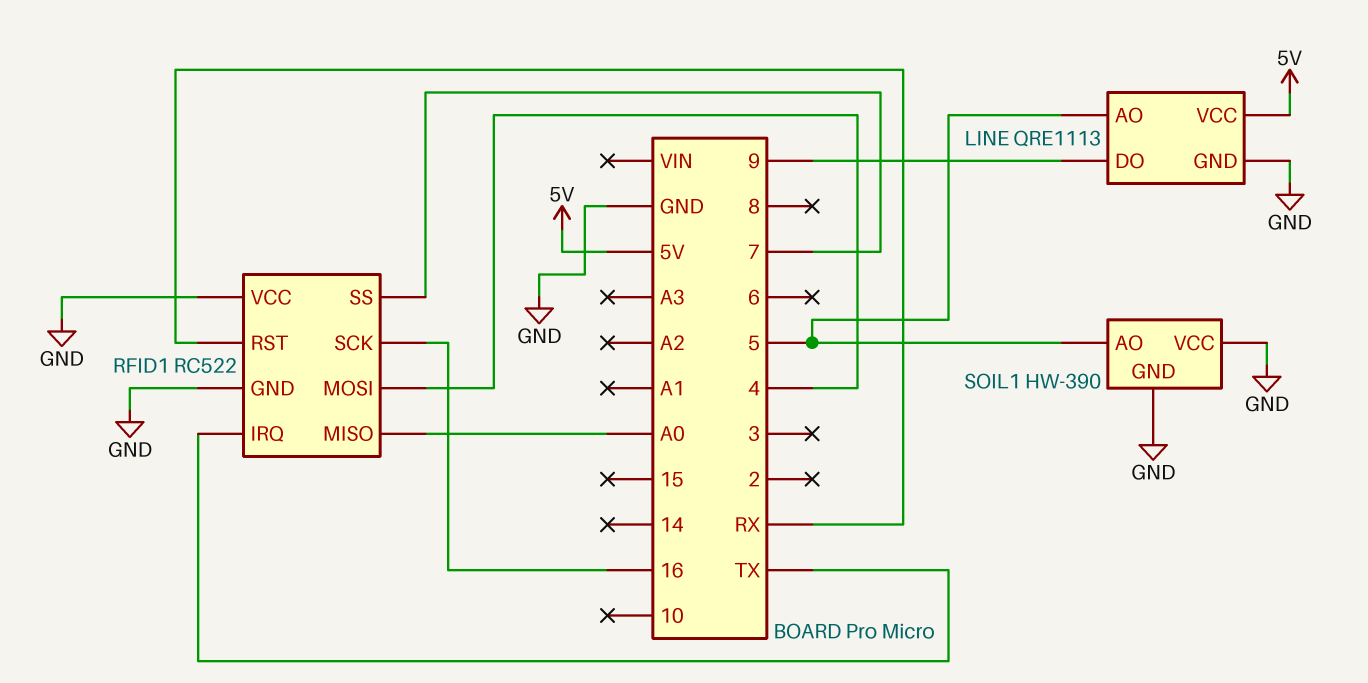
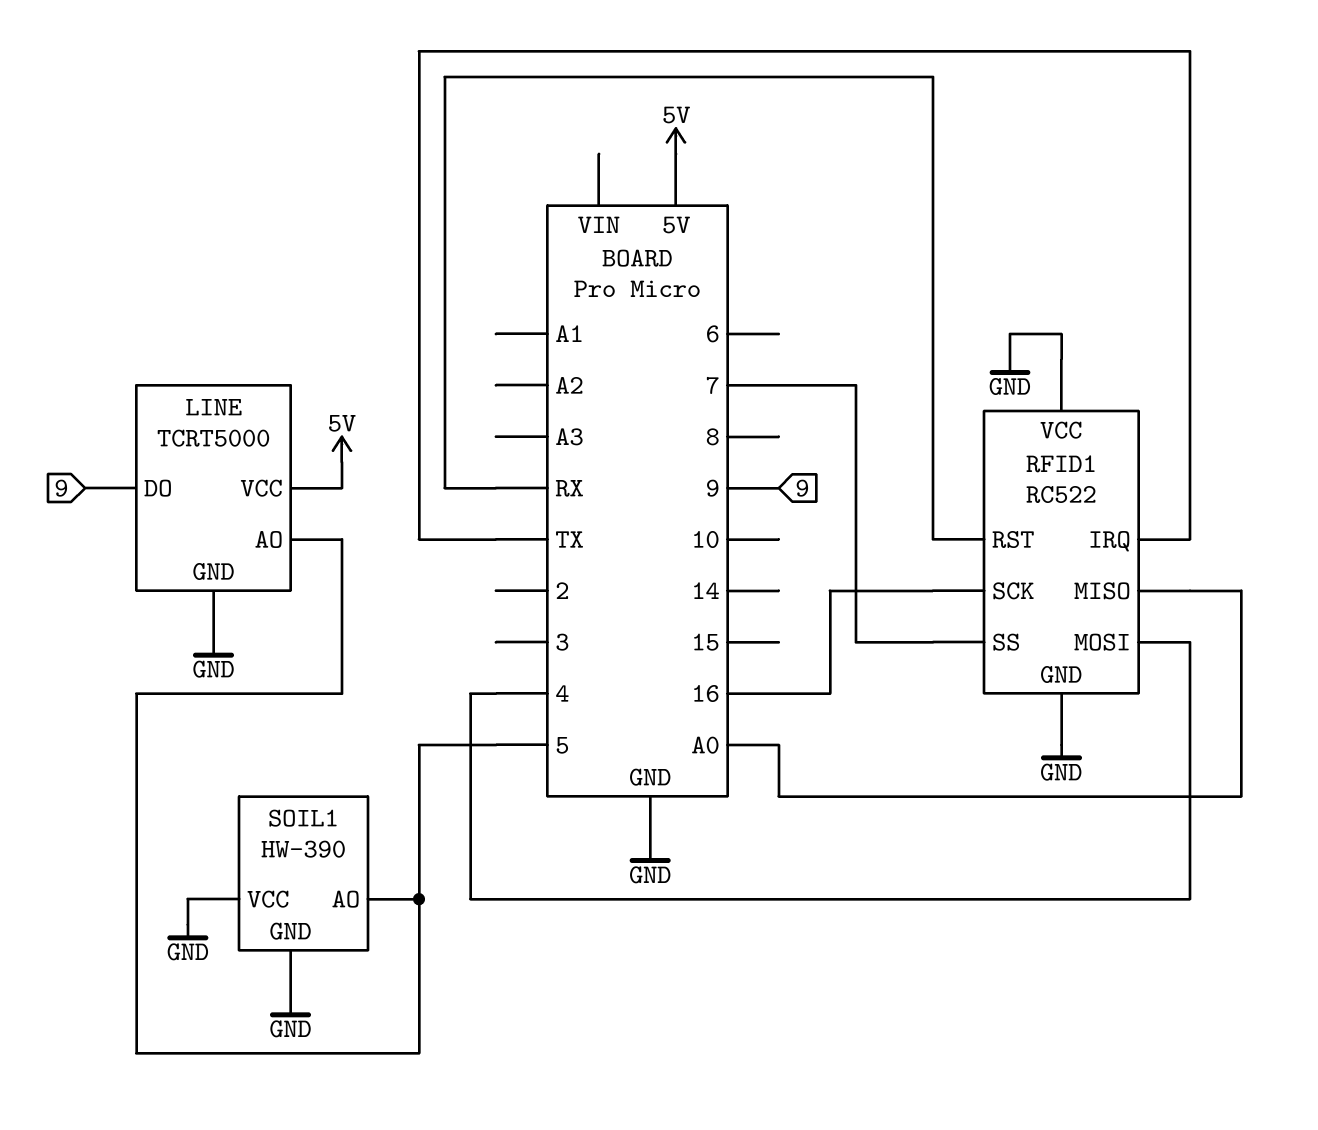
LINE: QRE1113 -> TCRT5000

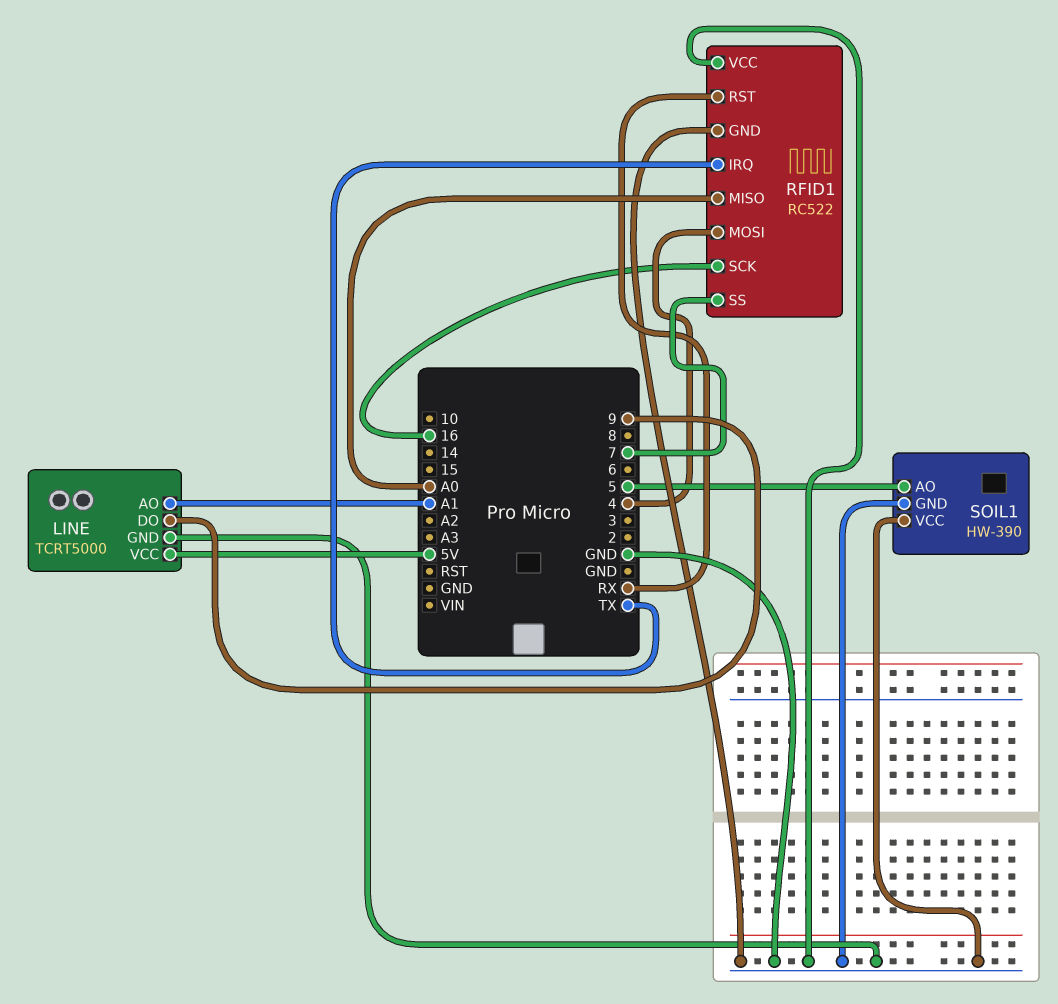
LINE pin AO: 5 -> A1

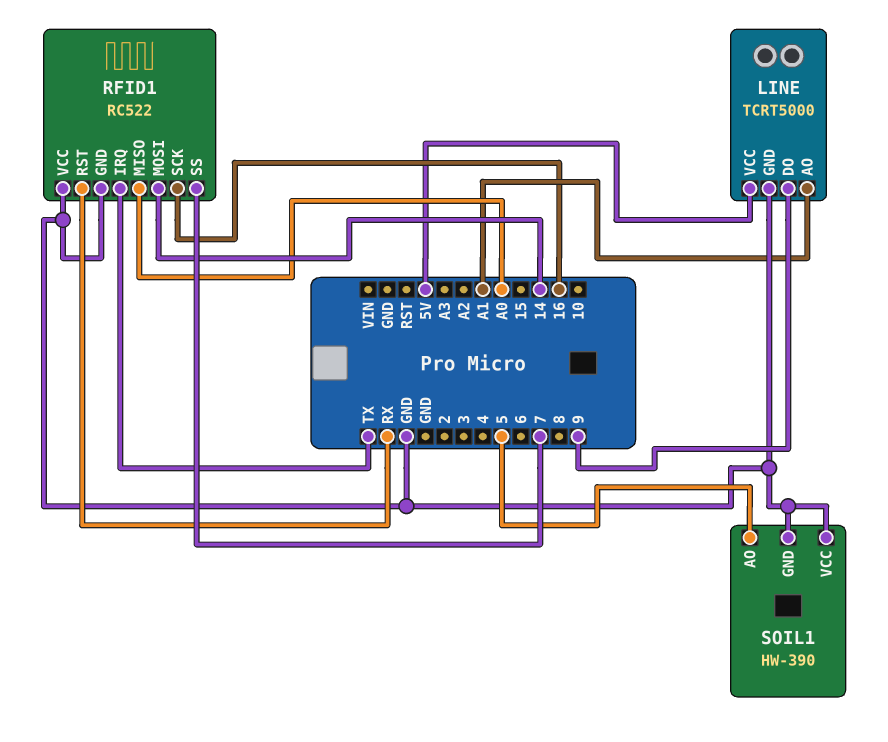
RFID1 pin MOSI: 4 -> 14

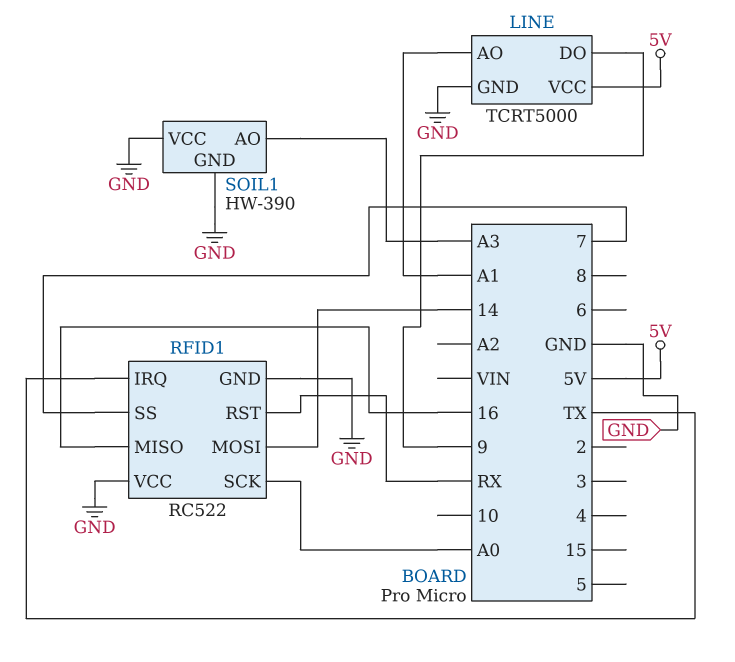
RFID1 pin MISO: A0 -> 16
RFID1 pin SCK: 16 -> A0
SOIL1 pin AO: 5 -> A3

